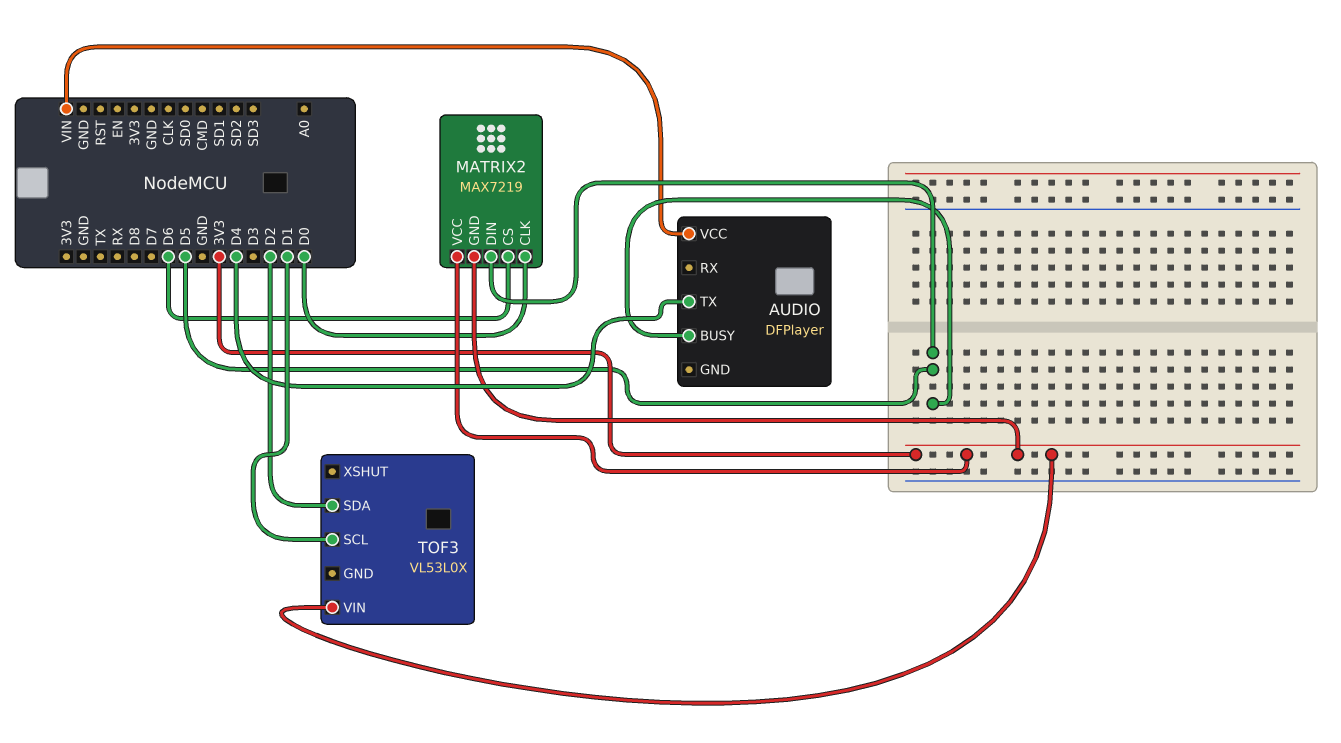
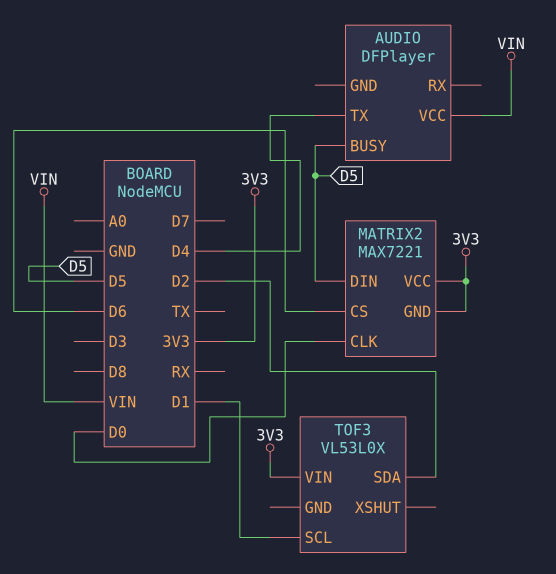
MATRIX2: MAX7219 -> MAX7221

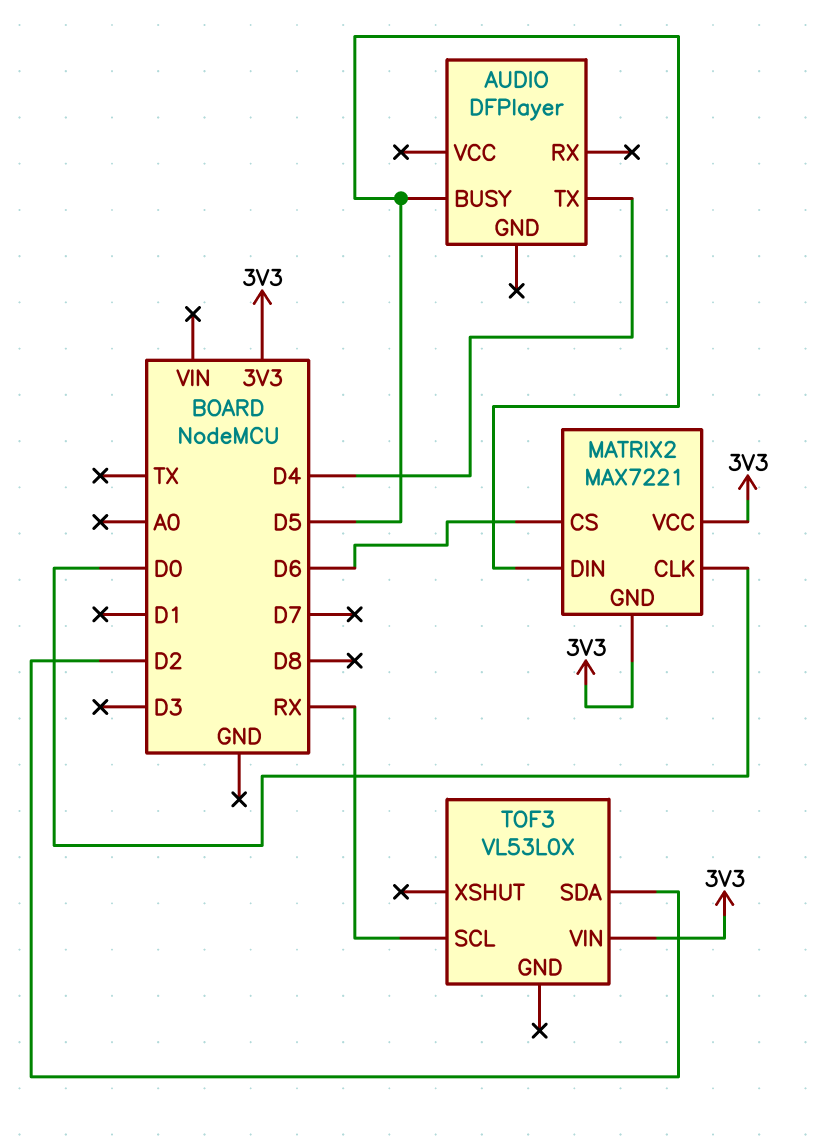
AUDIO pin VCC: VIN -> none
TOF3 pin SCL: D1 -> RX

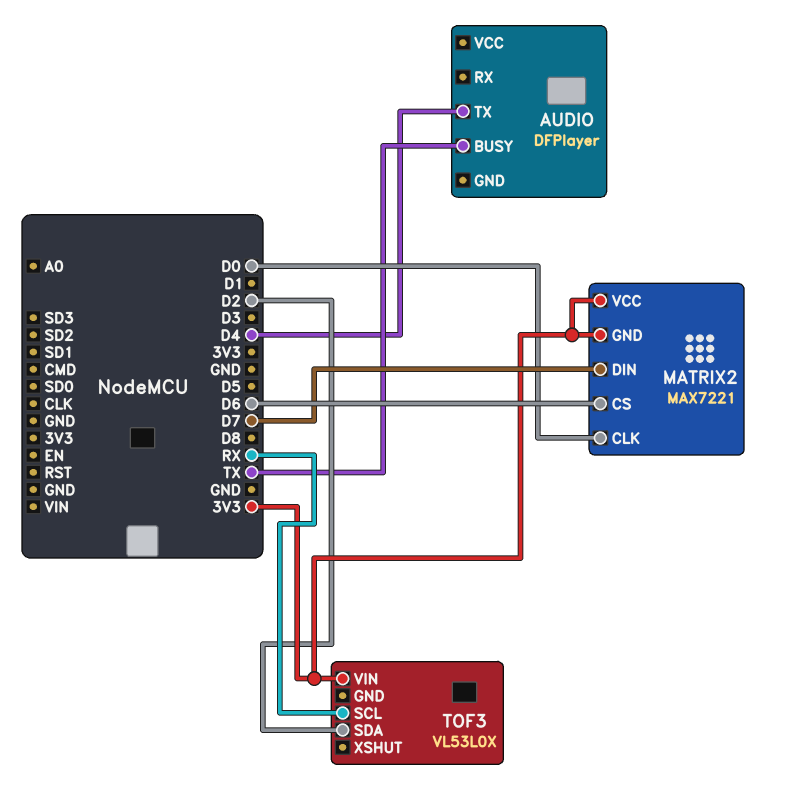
AUDIO pin BUSY: D5 -> TX
MATRIX2 pin DIN: D5 -> D7

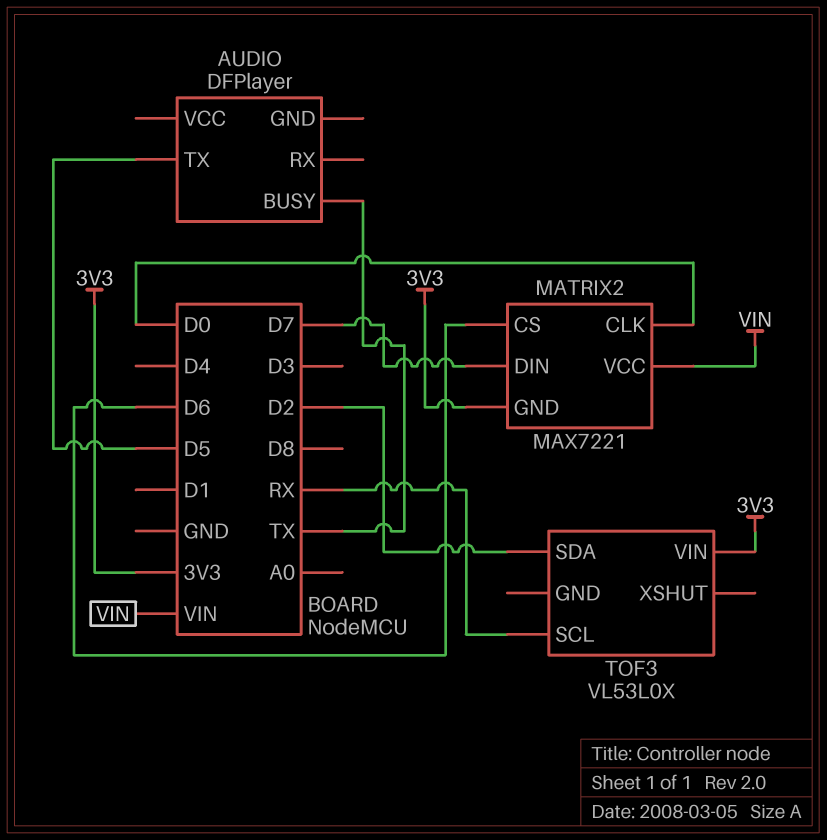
AUDIO pin TX: D4 -> D5
MATRIX2 pin VCC: 3V3 -> VIN

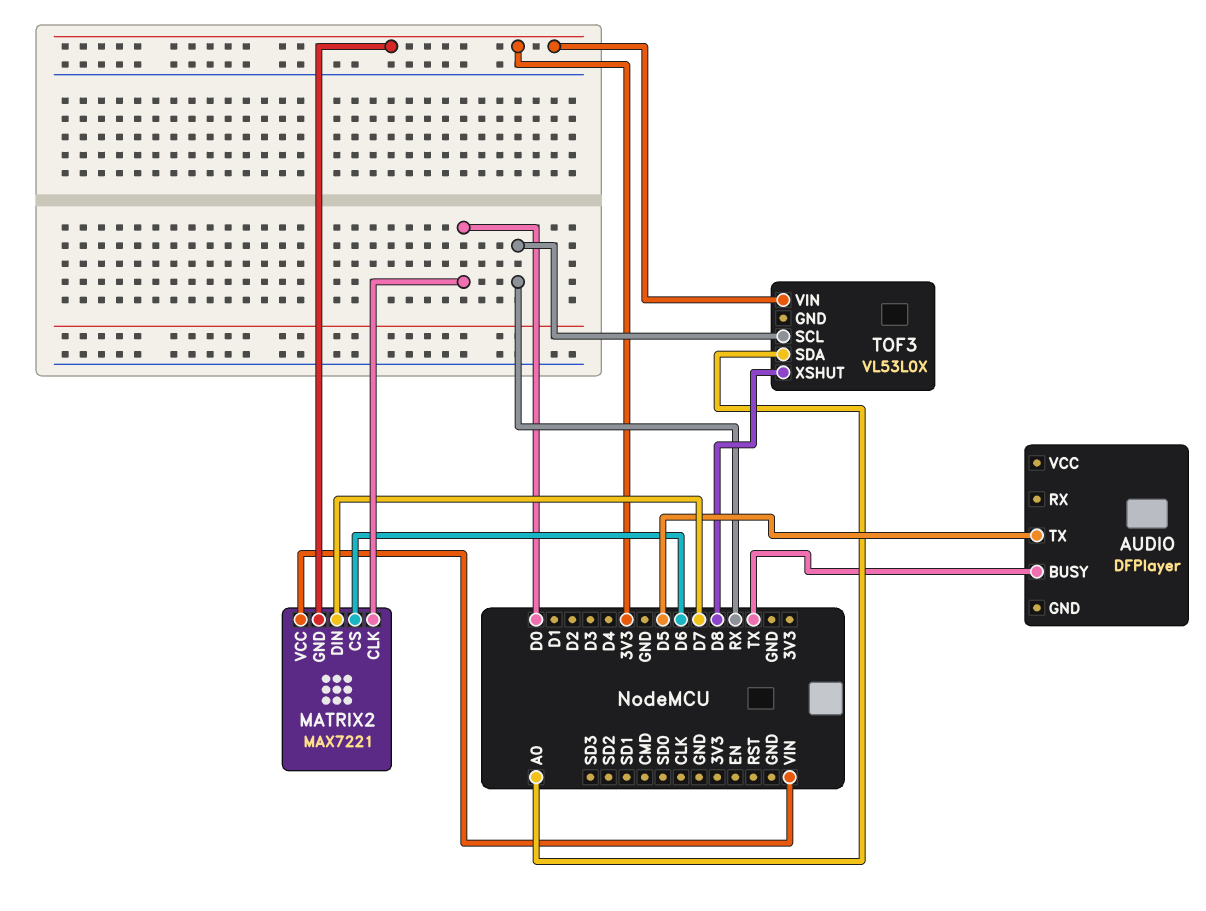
TOF3 pin SDA: D2 -> A0
TOF3 pin XSHUT: none -> D8

